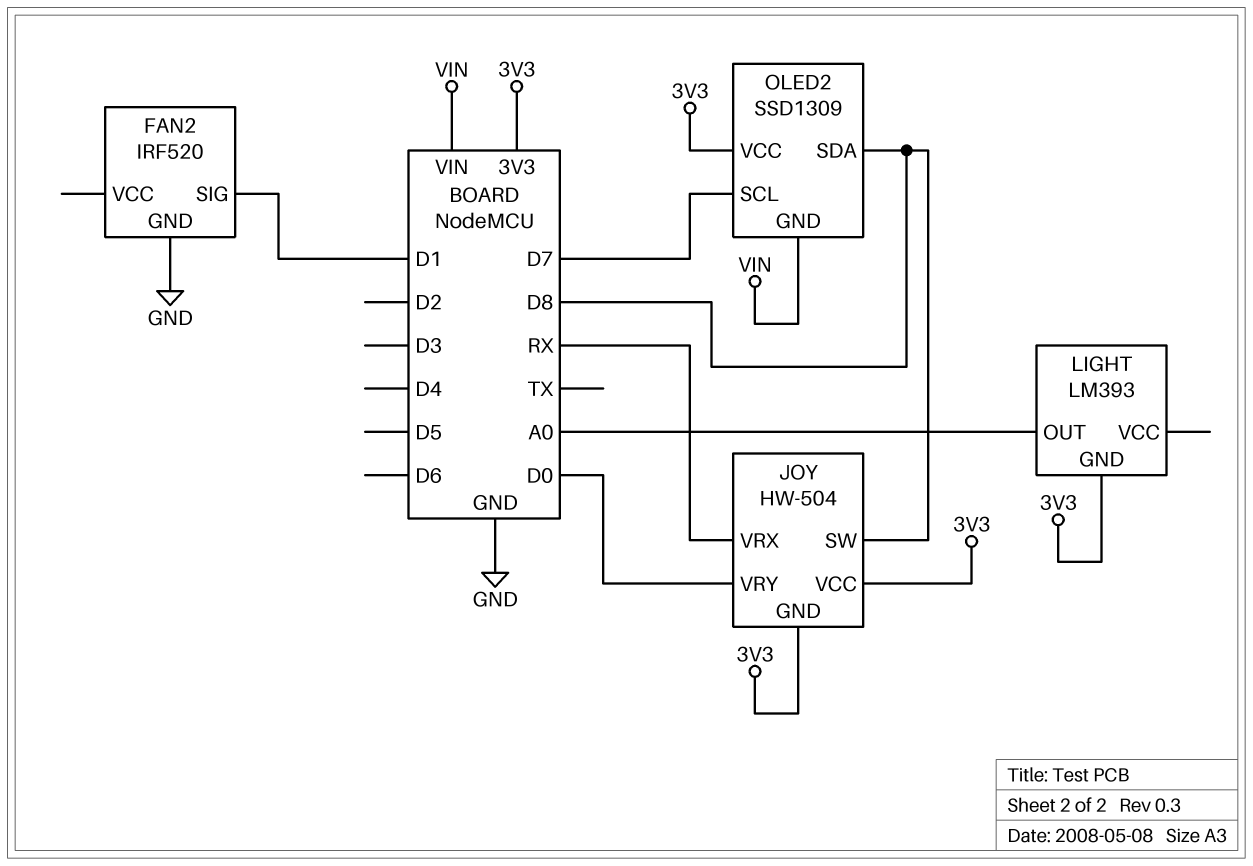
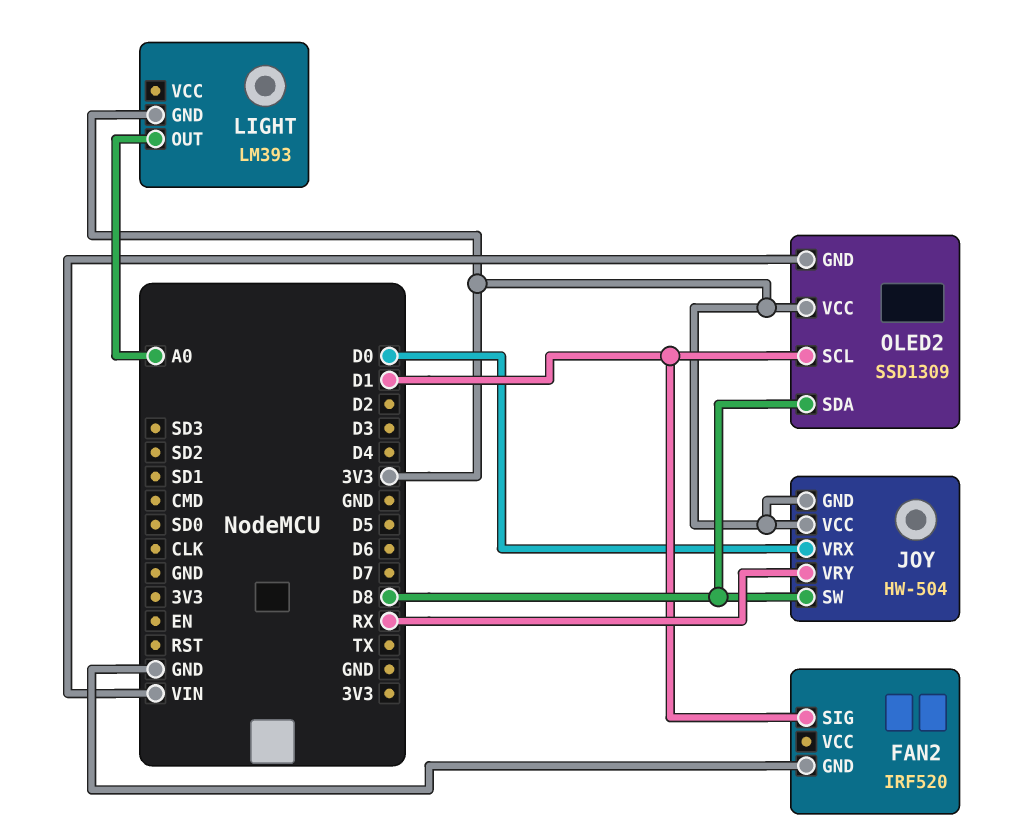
JOY pin VRX: RX -> D0
JOY pin VRY: D0 -> RX
OLED2 pin SCL: D7 -> D1

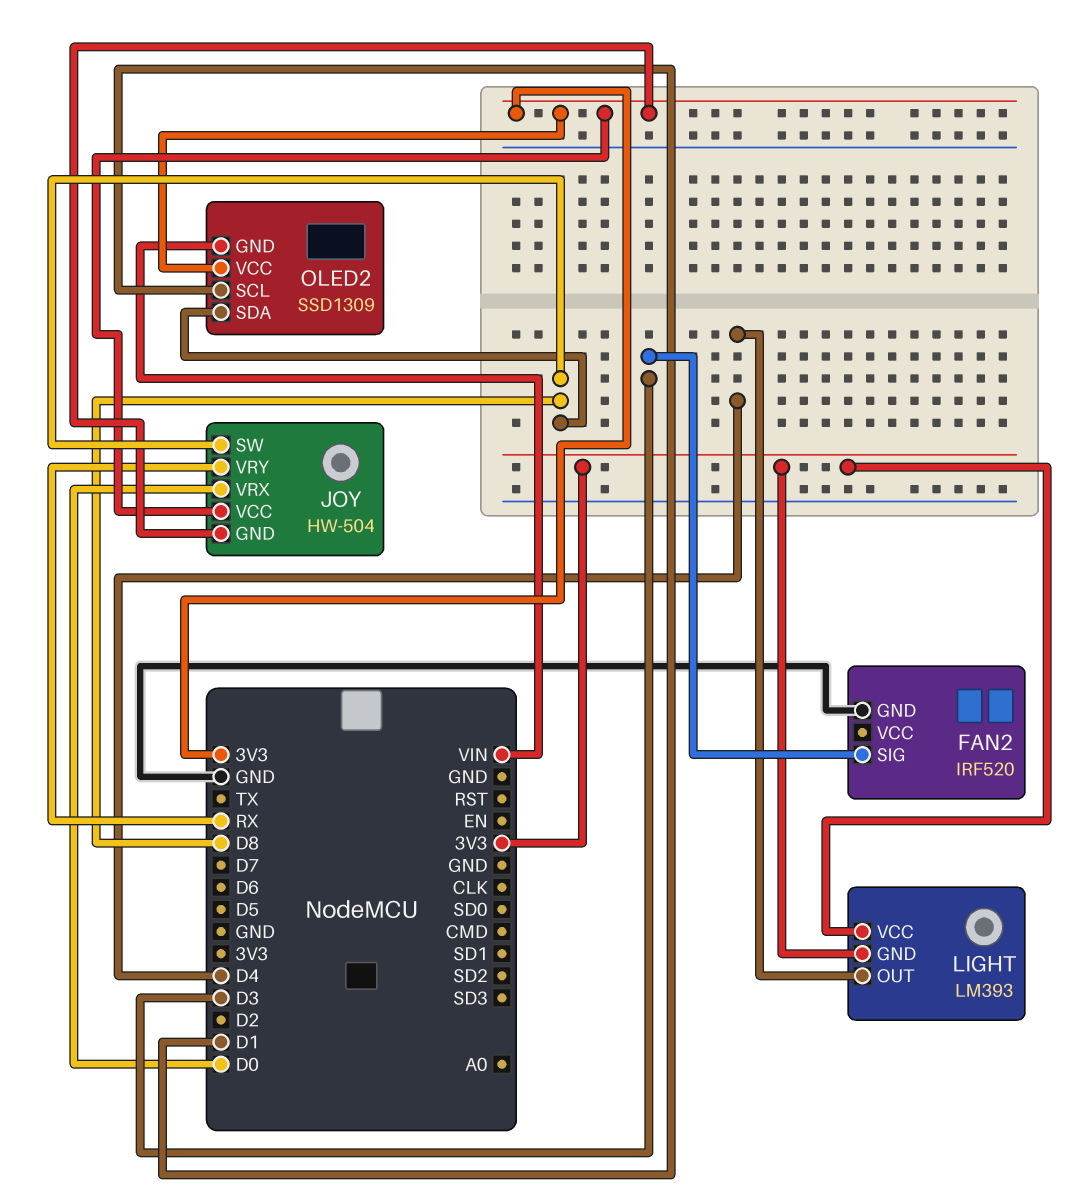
FAN2 pin SIG: D1 -> D3
LIGHT pin OUT: A0 -> D4
LIGHT pin VCC: none -> 3V3

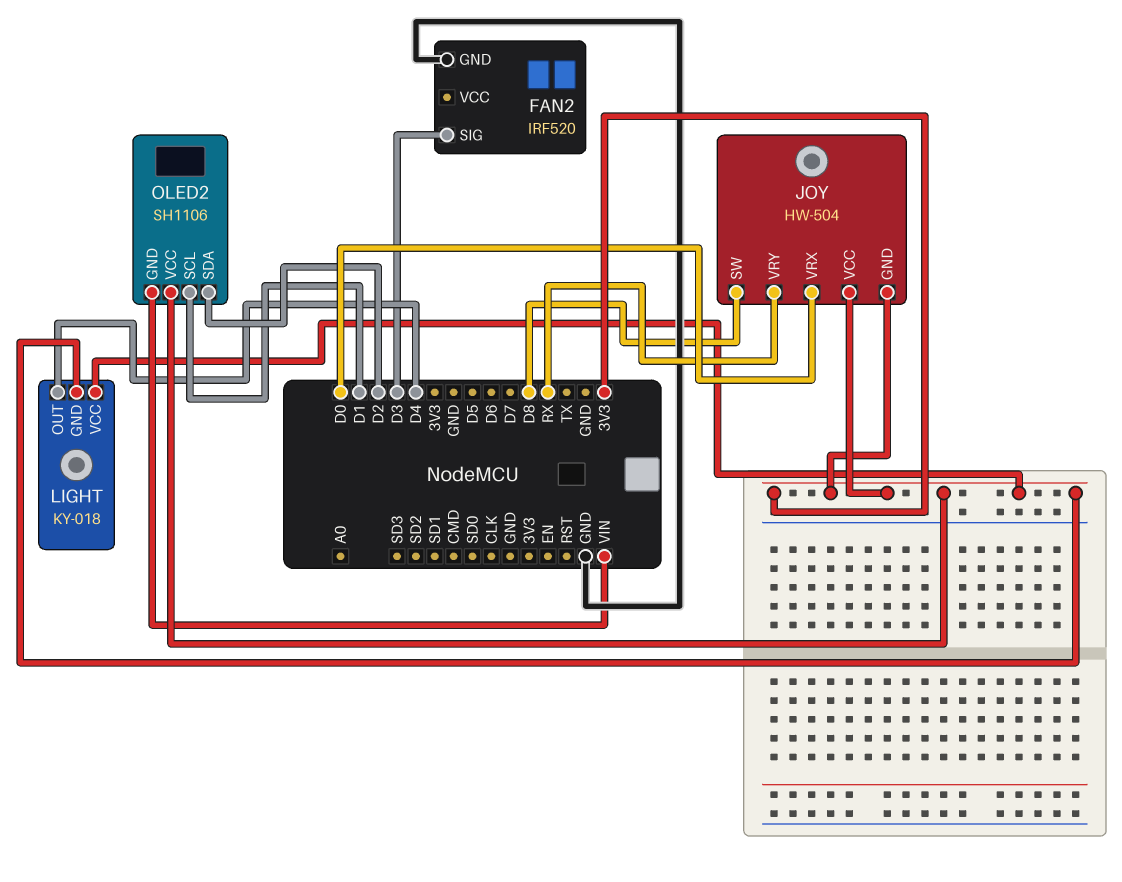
LIGHT: LM393 -> KY-018
OLED2: SSD1309 -> SH1106
OLED2 pin SDA: D8 -> D2

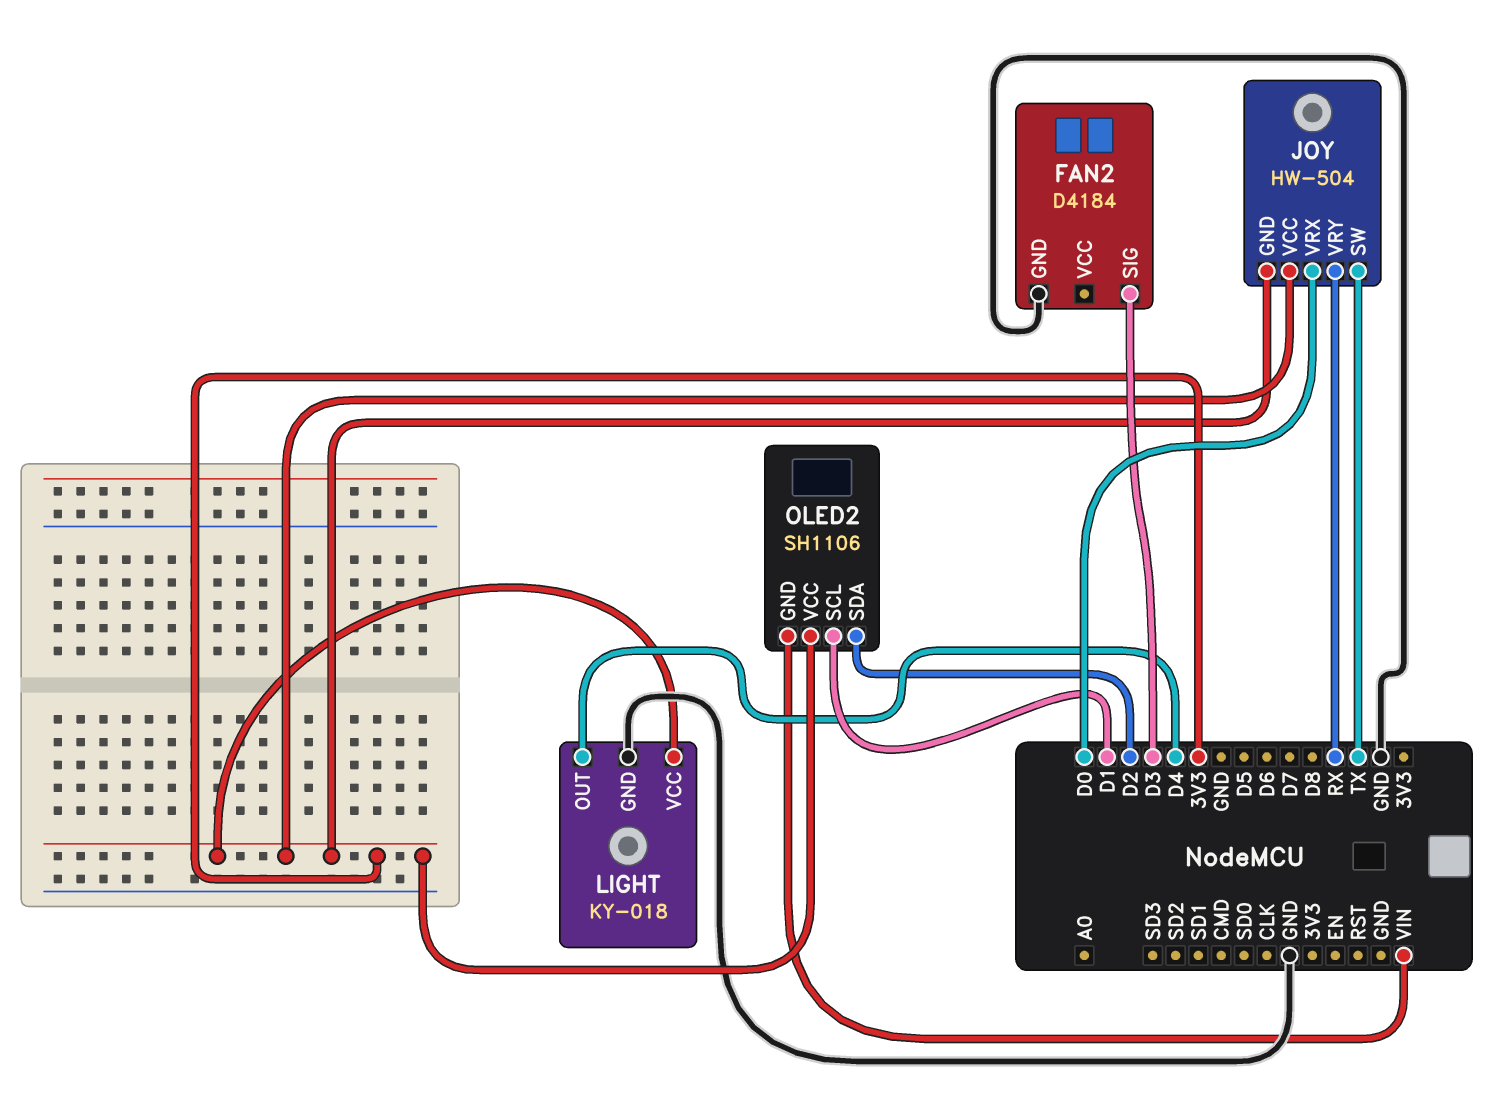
FAN2: IRF520 -> D4184
JOY pin SW: D8 -> TX
LIGHT pin GND: 3V3 -> GND

